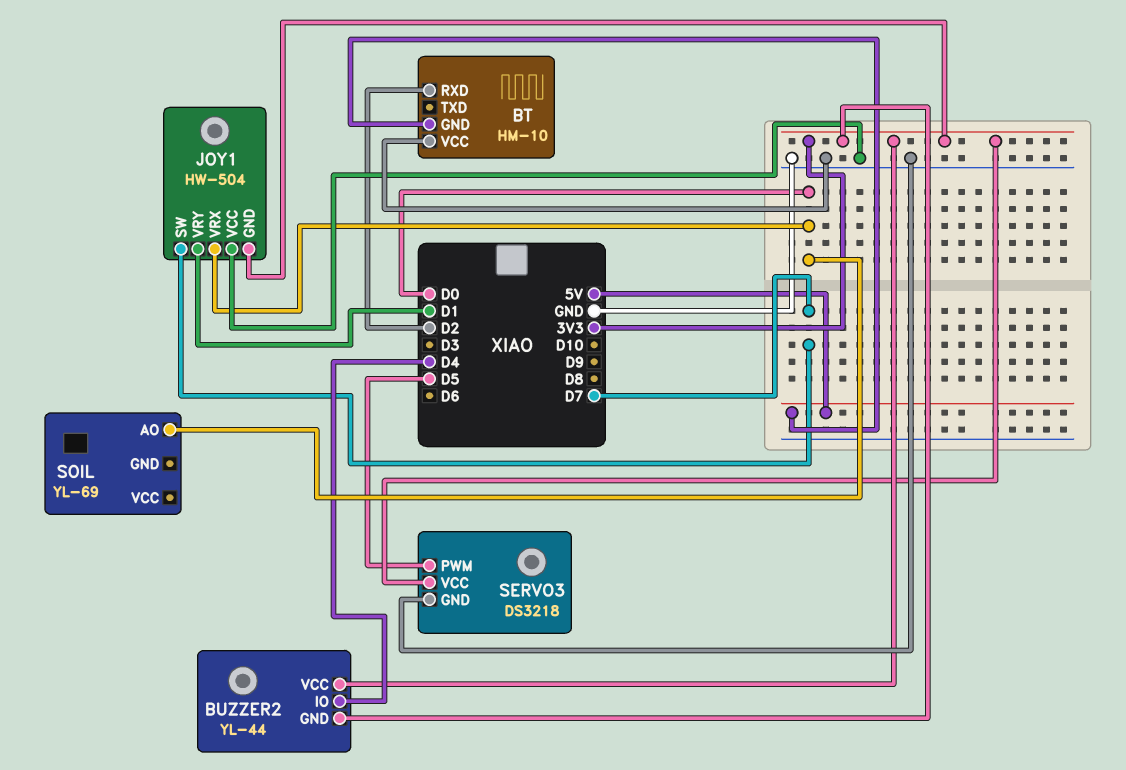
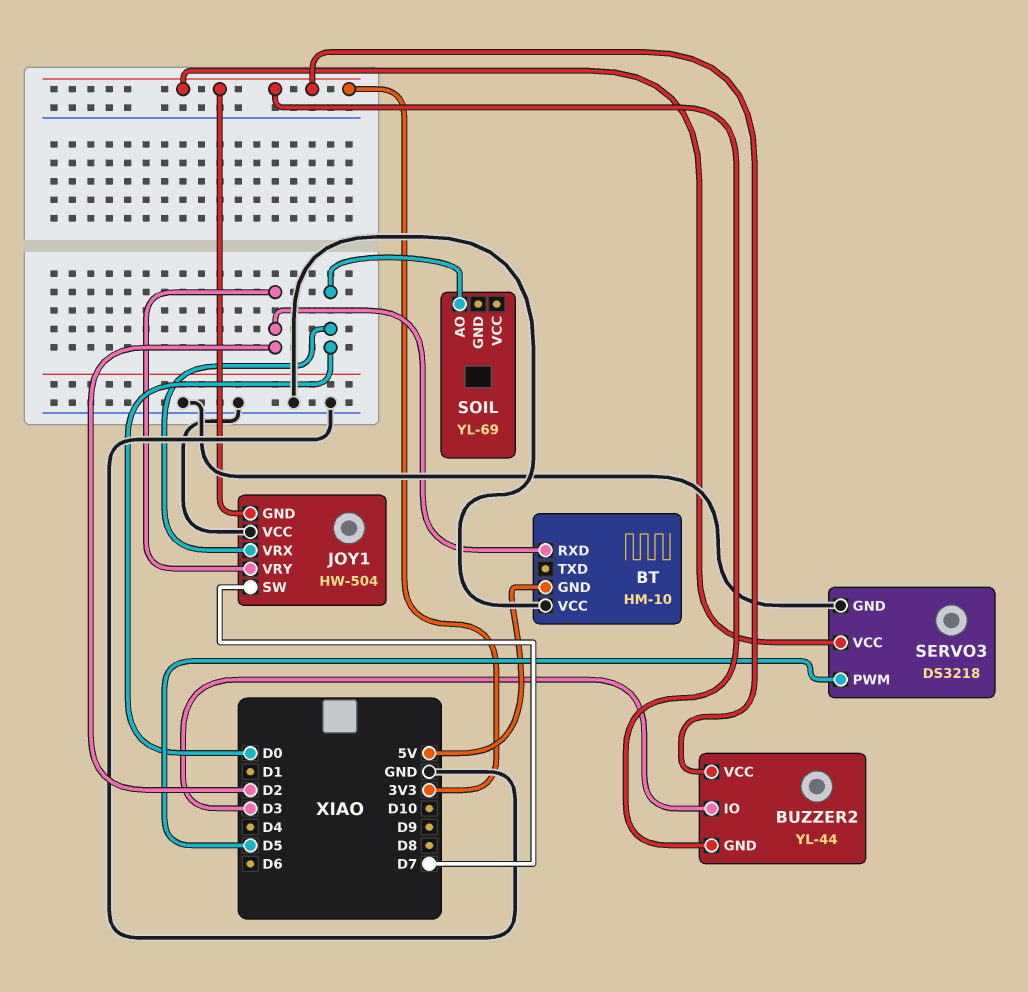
BUZZER2 pin IO: D4 -> D3
JOY1 pin VRY: D1 -> D2

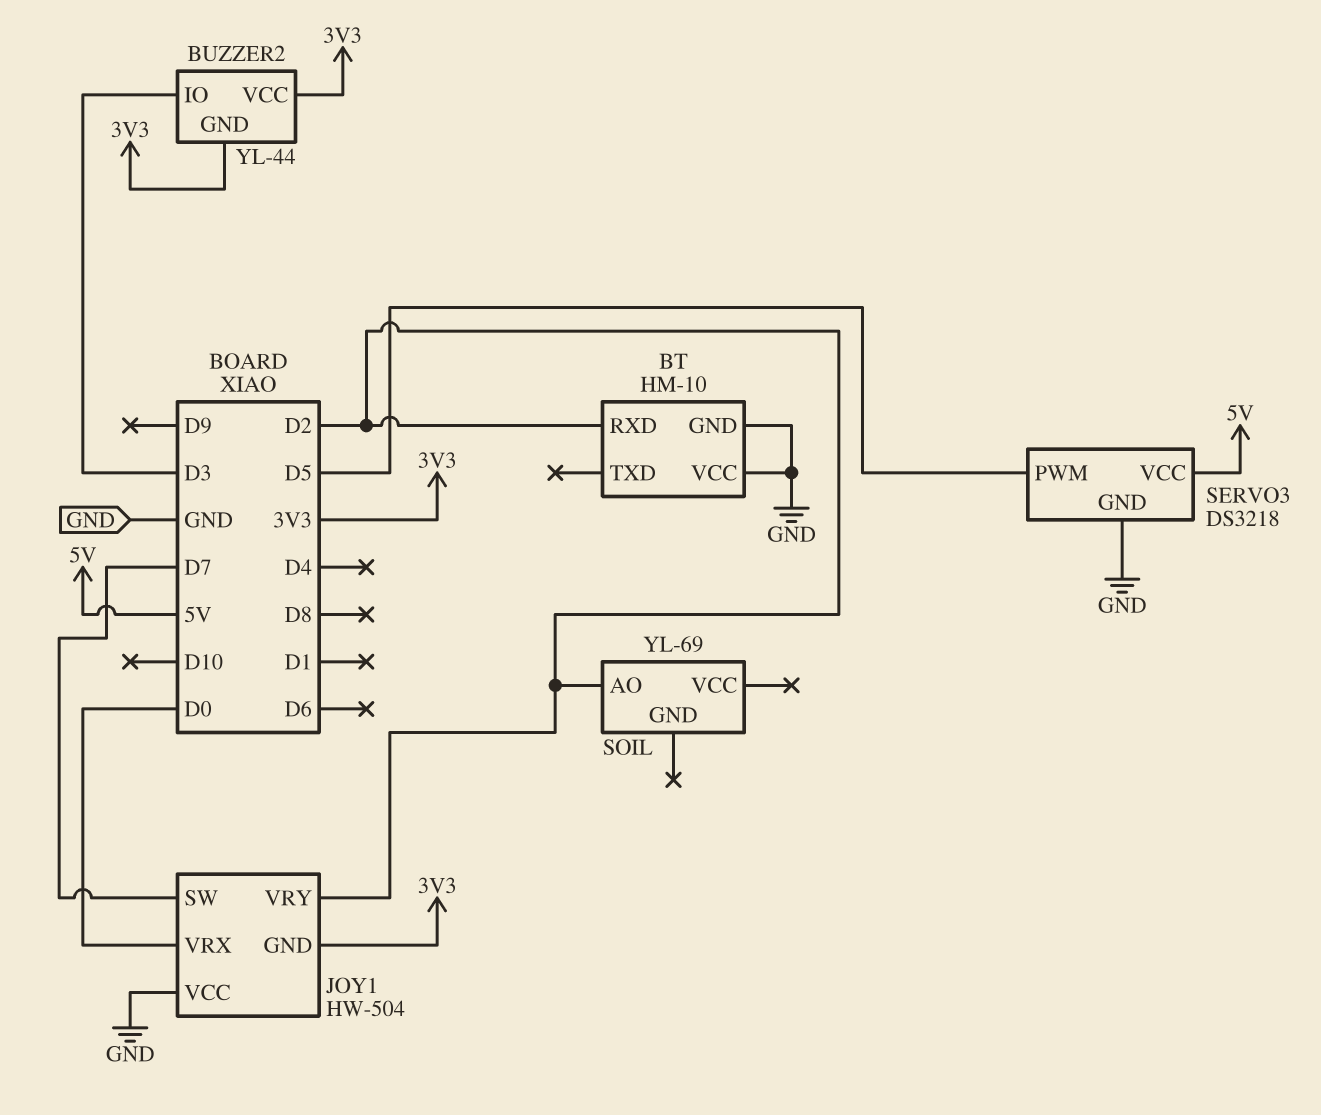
BT pin GND: 5V -> GND
SERVO3 pin VCC: 3V3 -> 5V
SOIL pin AO: D0 -> D2

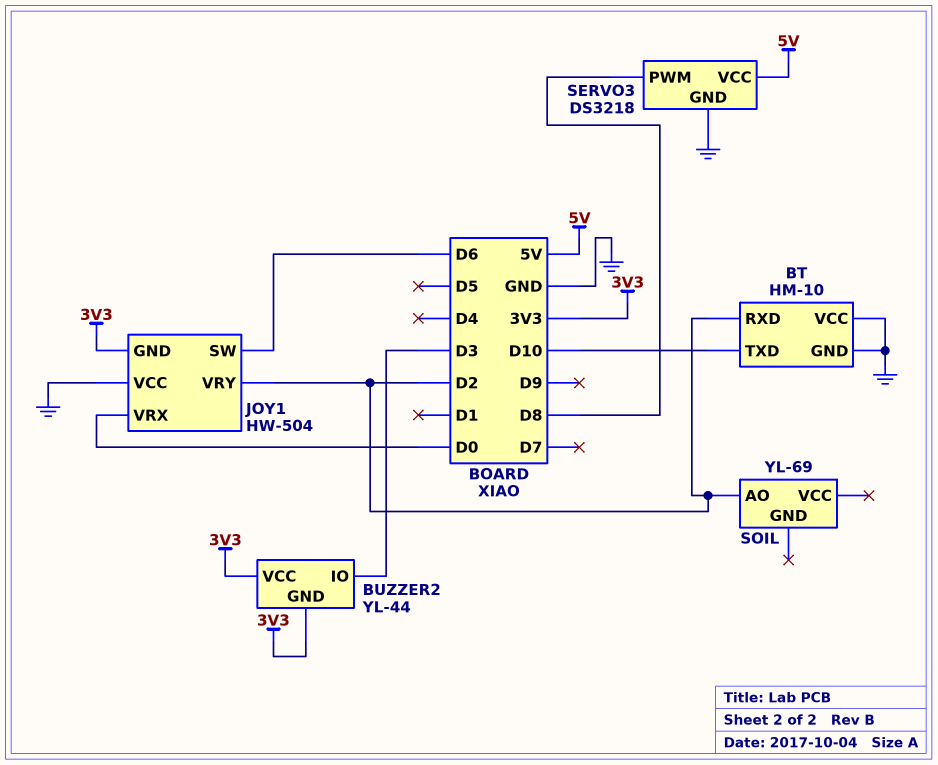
BT pin TXD: none -> D10
JOY1 pin SW: D7 -> D6
SERVO3 pin PWM: D5 -> D8

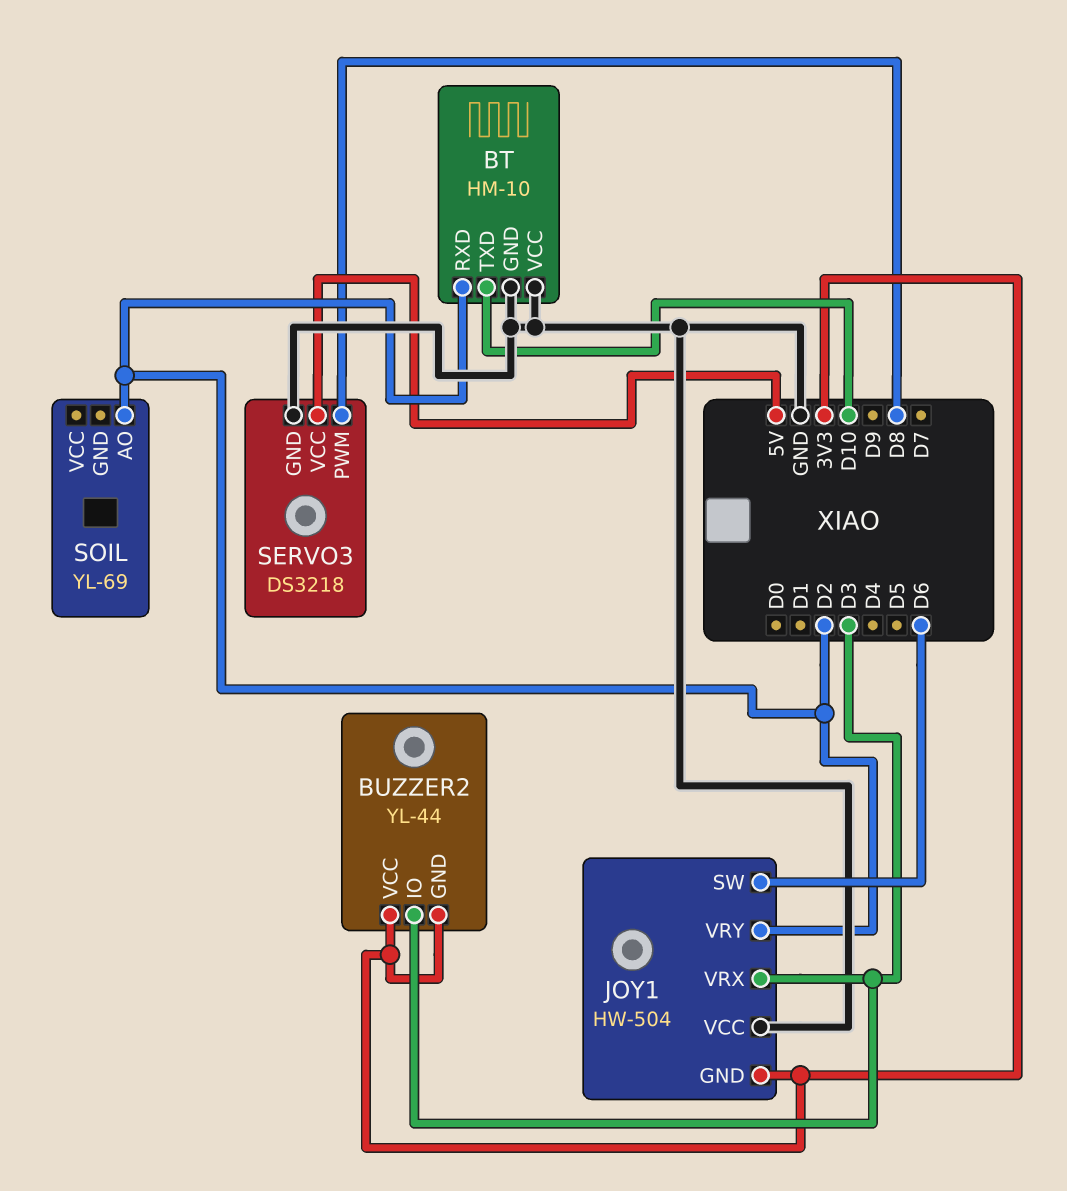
JOY1 pin VRX: D0 -> D3

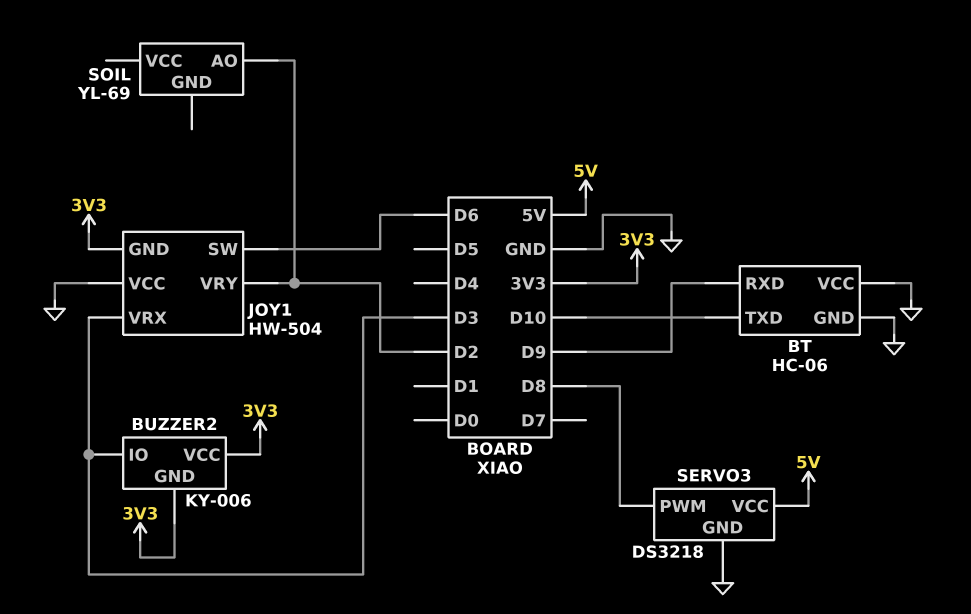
BT: HM-10 -> HC-06
BT pin RXD: D2 -> D9
BUZZER2: YL-44 -> KY-006

